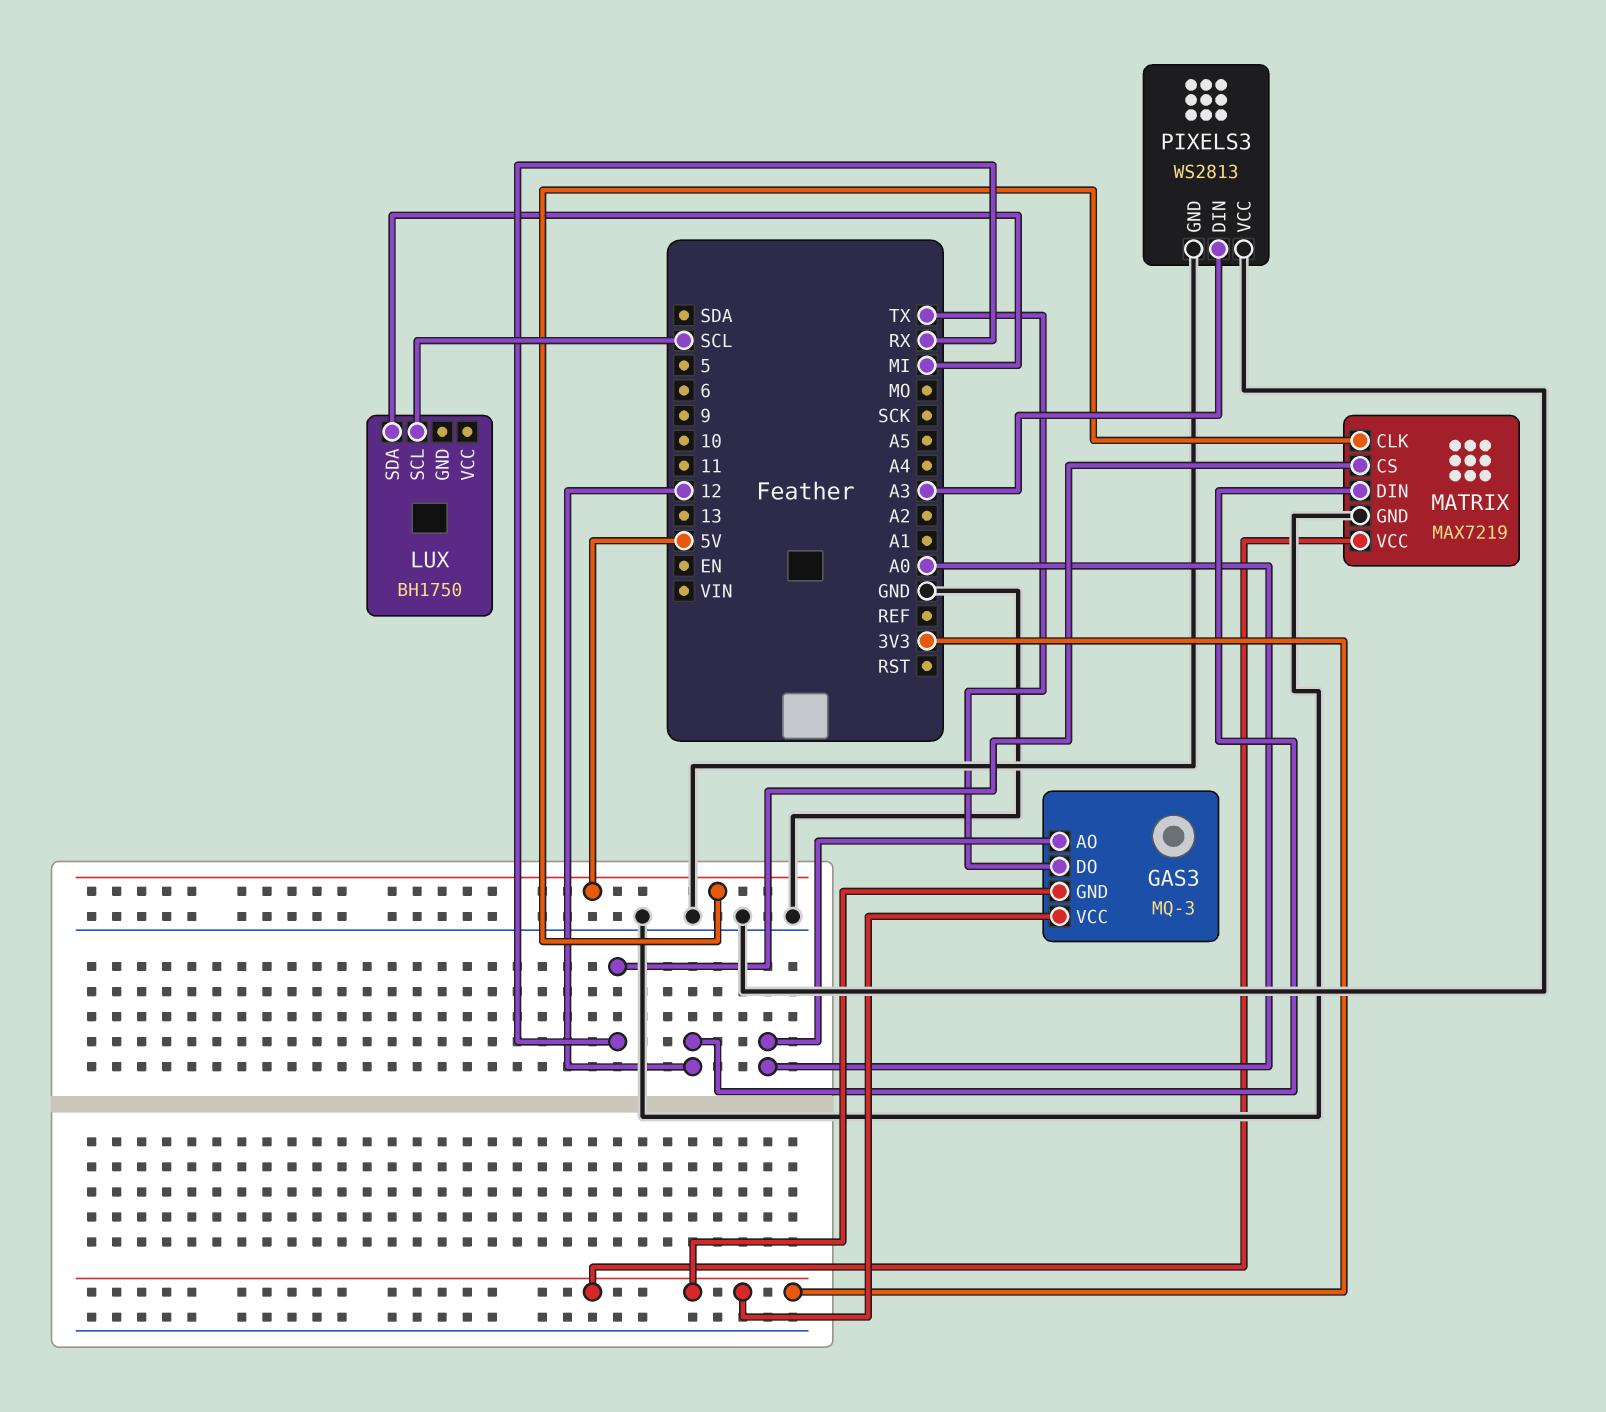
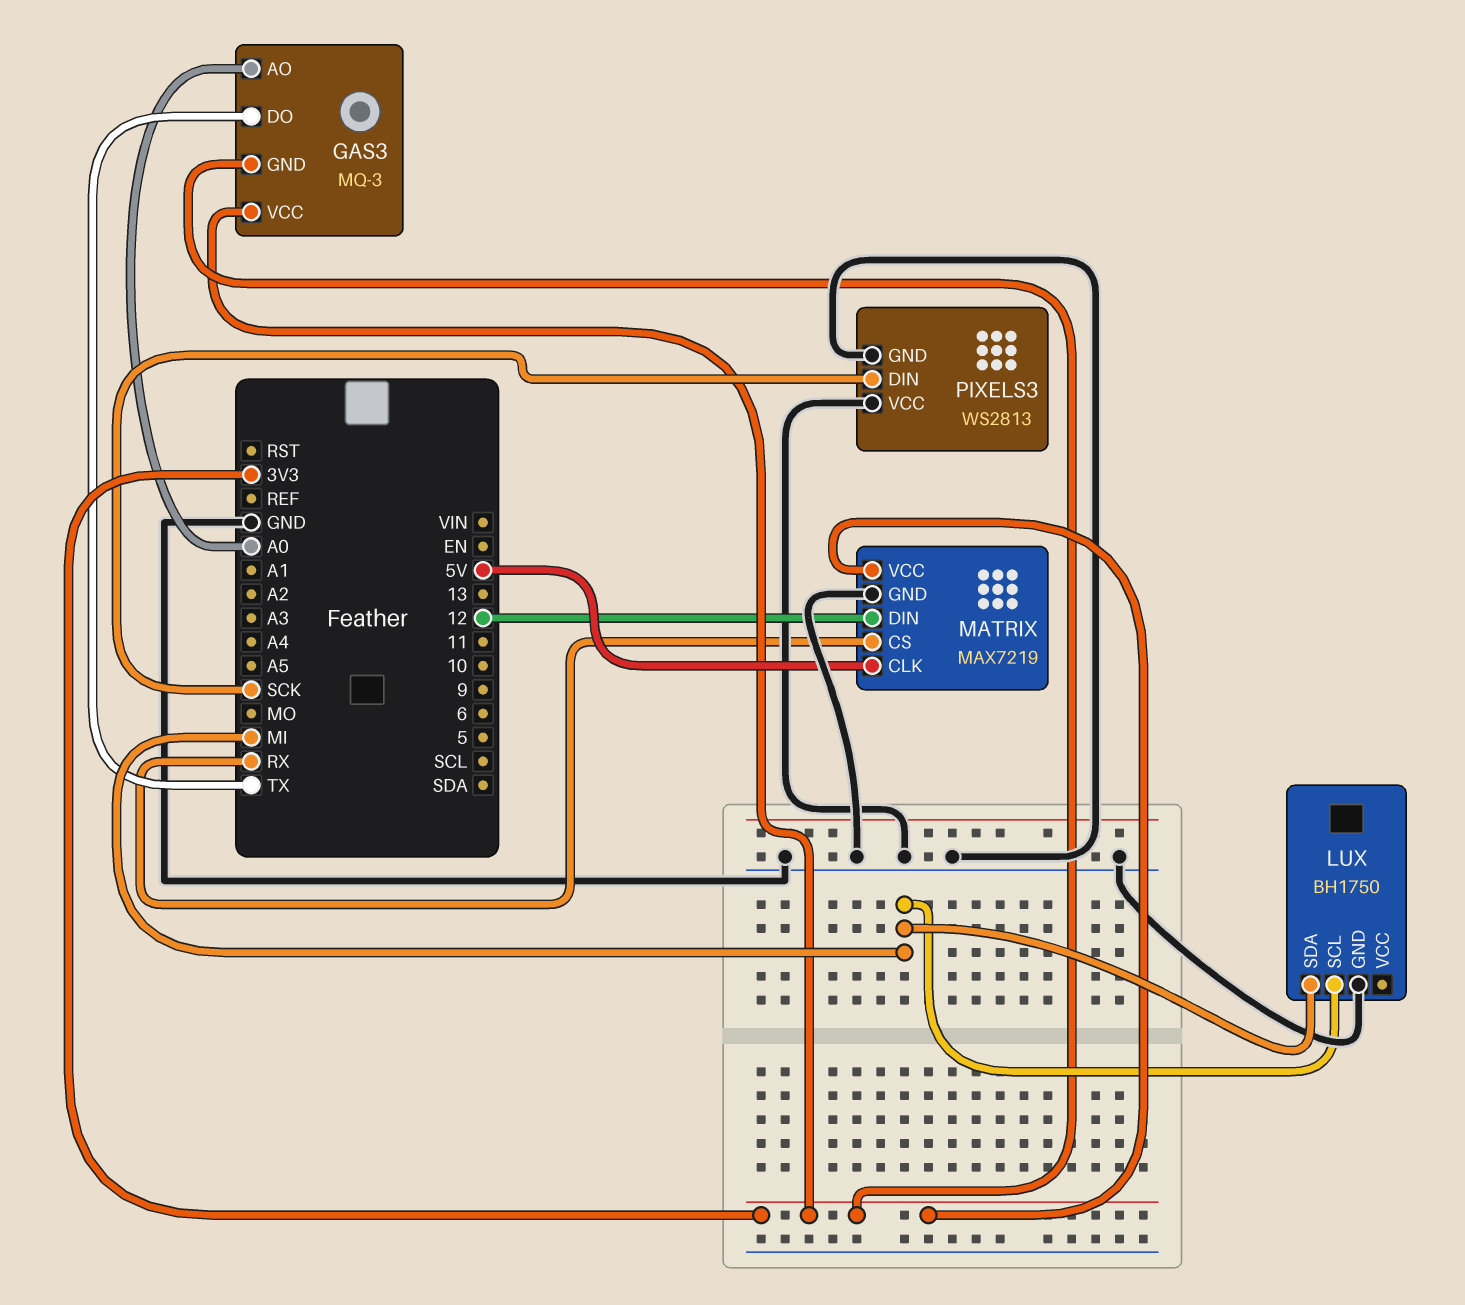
LUX pin GND: none -> GND
LUX pin SCL: SCL -> MI
PIXELS3 pin DIN: A3 -> SCK

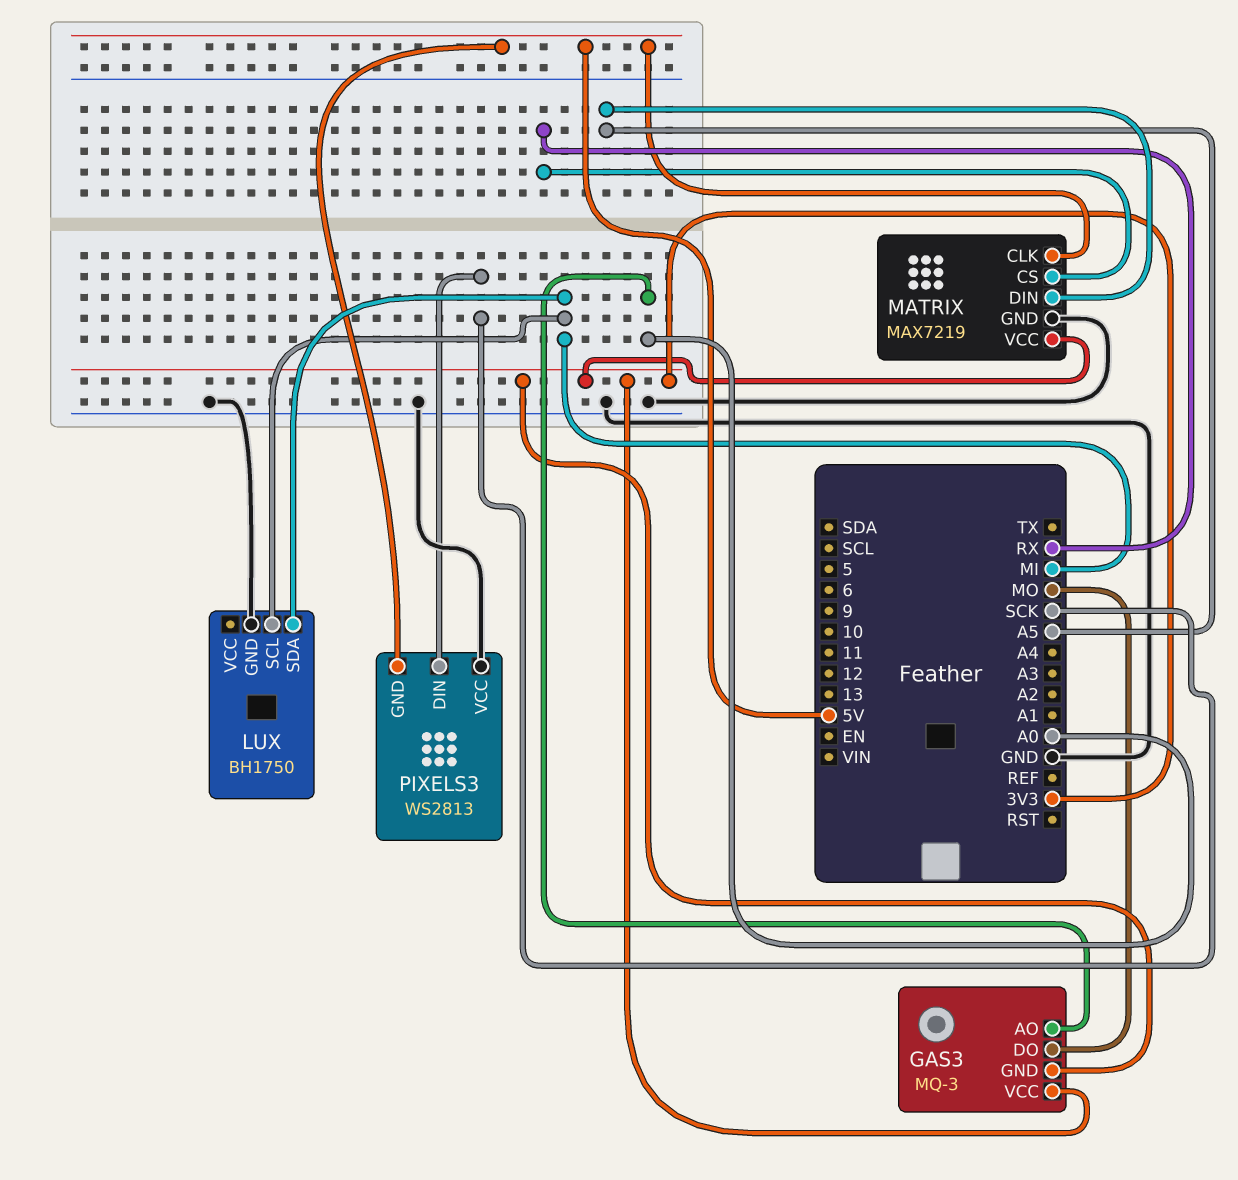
GAS3 pin DO: TX -> MO
MATRIX pin DIN: 12 -> A5
PIXELS3 pin GND: GND -> 5V

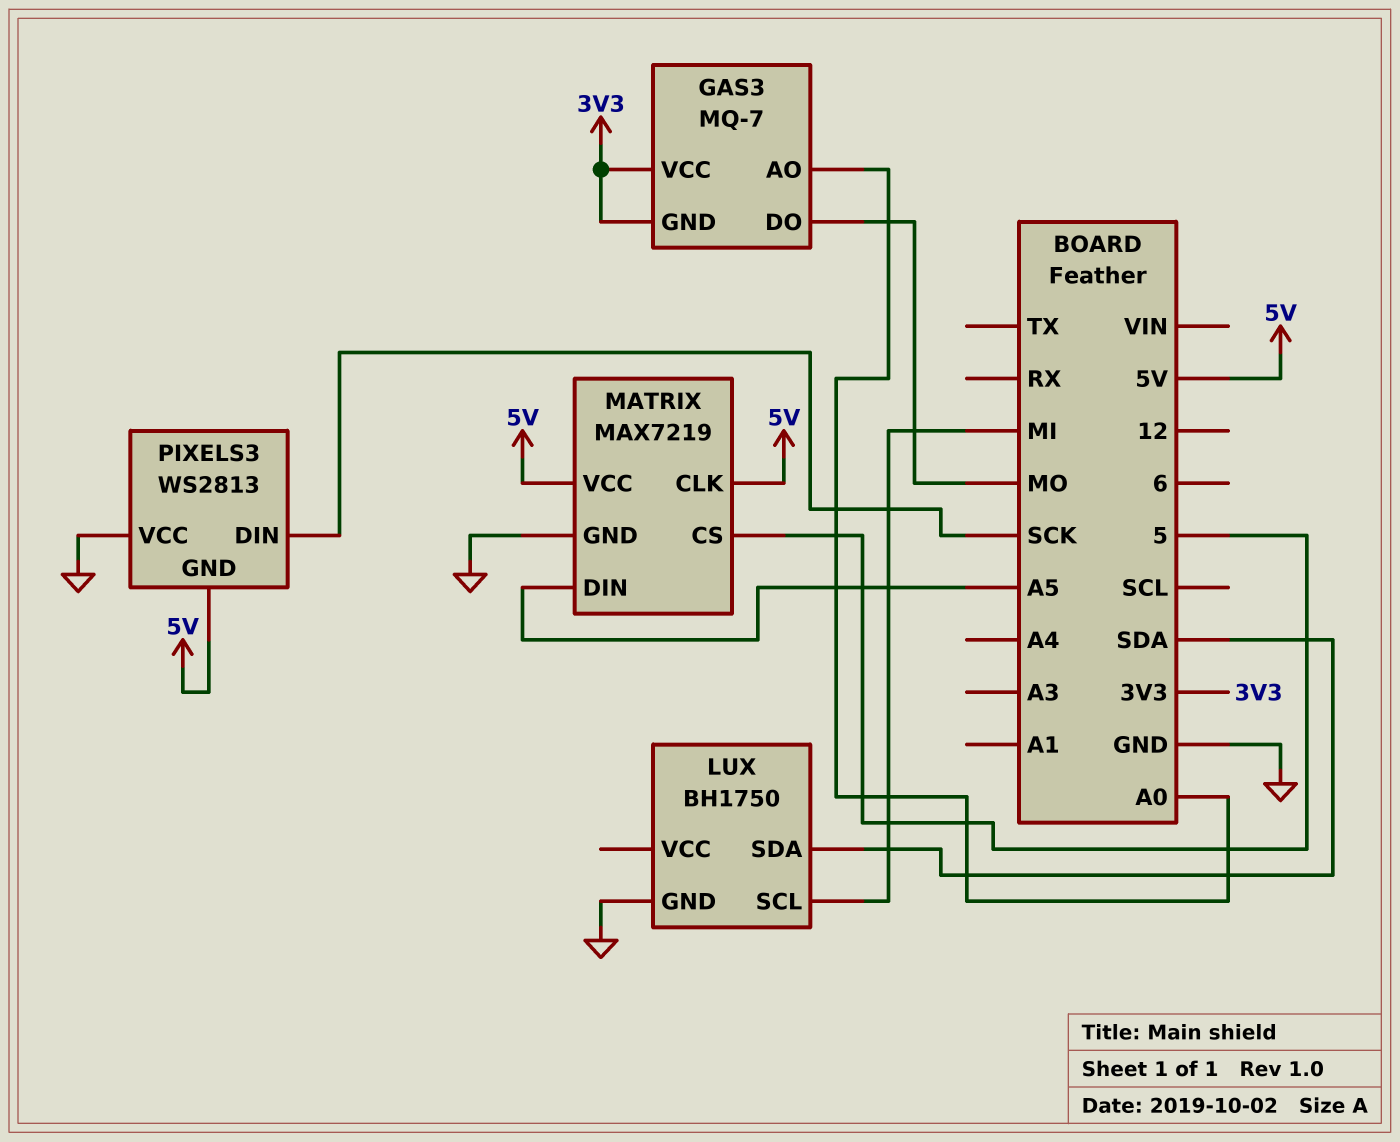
GAS3: MQ-3 -> MQ-7
LUX pin SDA: MI -> SDA
MATRIX pin CS: RX -> 5
MATRIX pin VCC: 3V3 -> 5V

